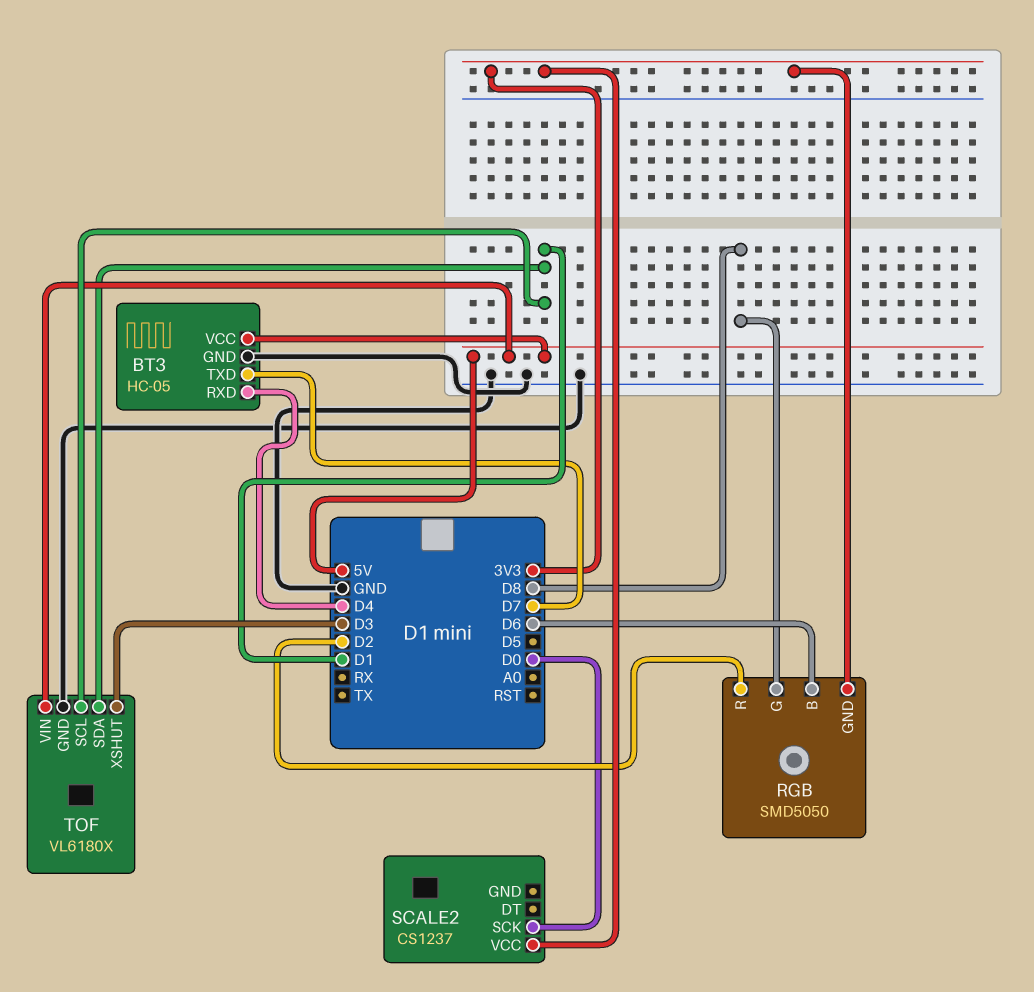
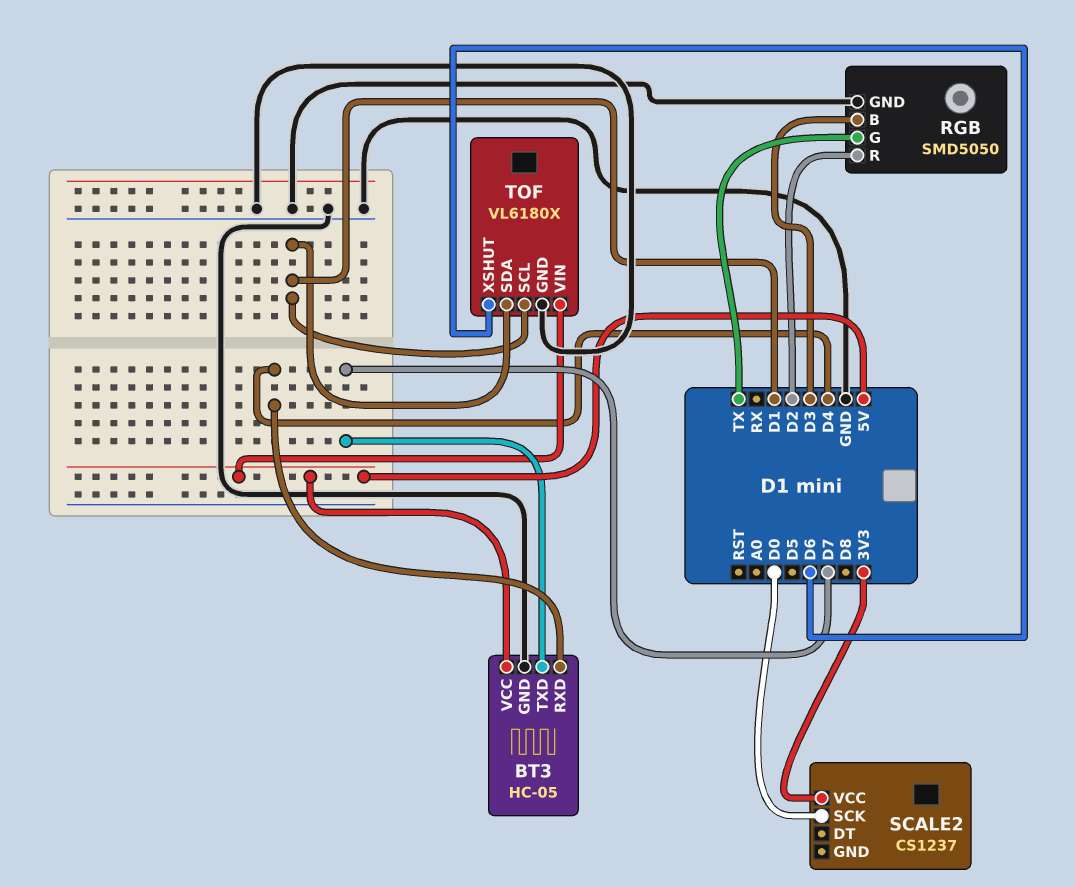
RGB pin B: D6 -> D3
RGB pin G: D8 -> TX
RGB pin GND: 3V3 -> GND
TOF pin XSHUT: D3 -> D6

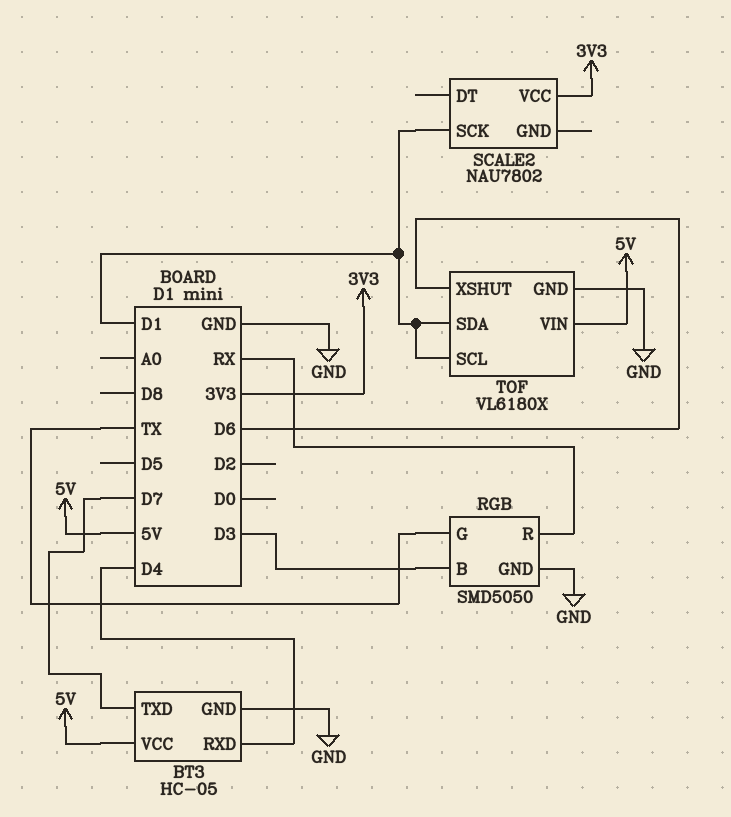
RGB pin R: D2 -> RX
SCALE2: CS1237 -> NAU7802
SCALE2 pin SCK: D0 -> D1

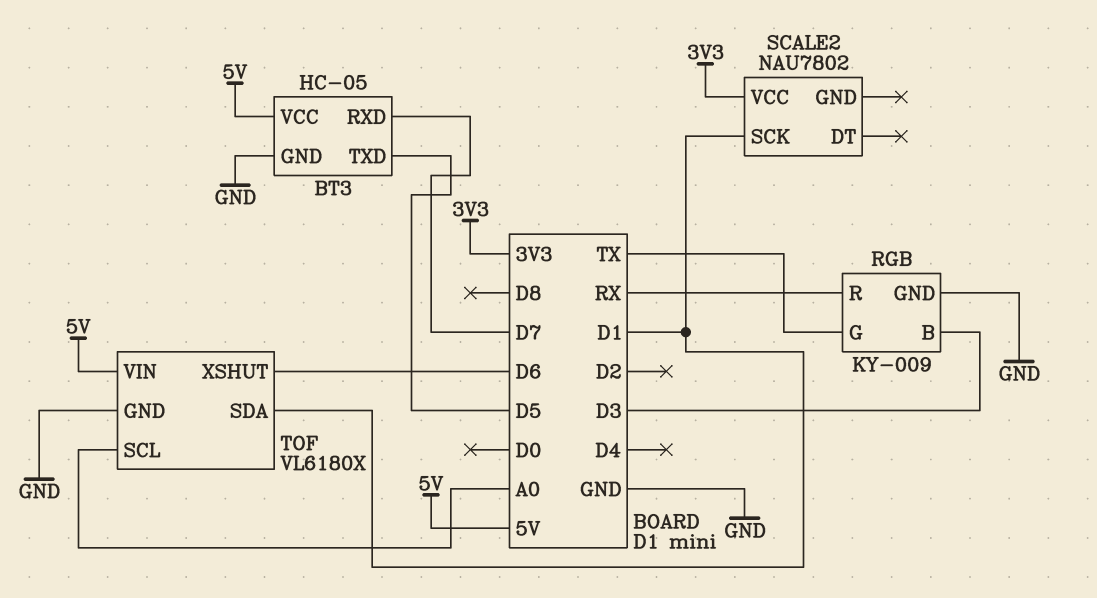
BT3 pin RXD: D4 -> D7
BT3 pin TXD: D7 -> D5
RGB: SMD5050 -> KY-009
TOF pin SCL: D1 -> A0

